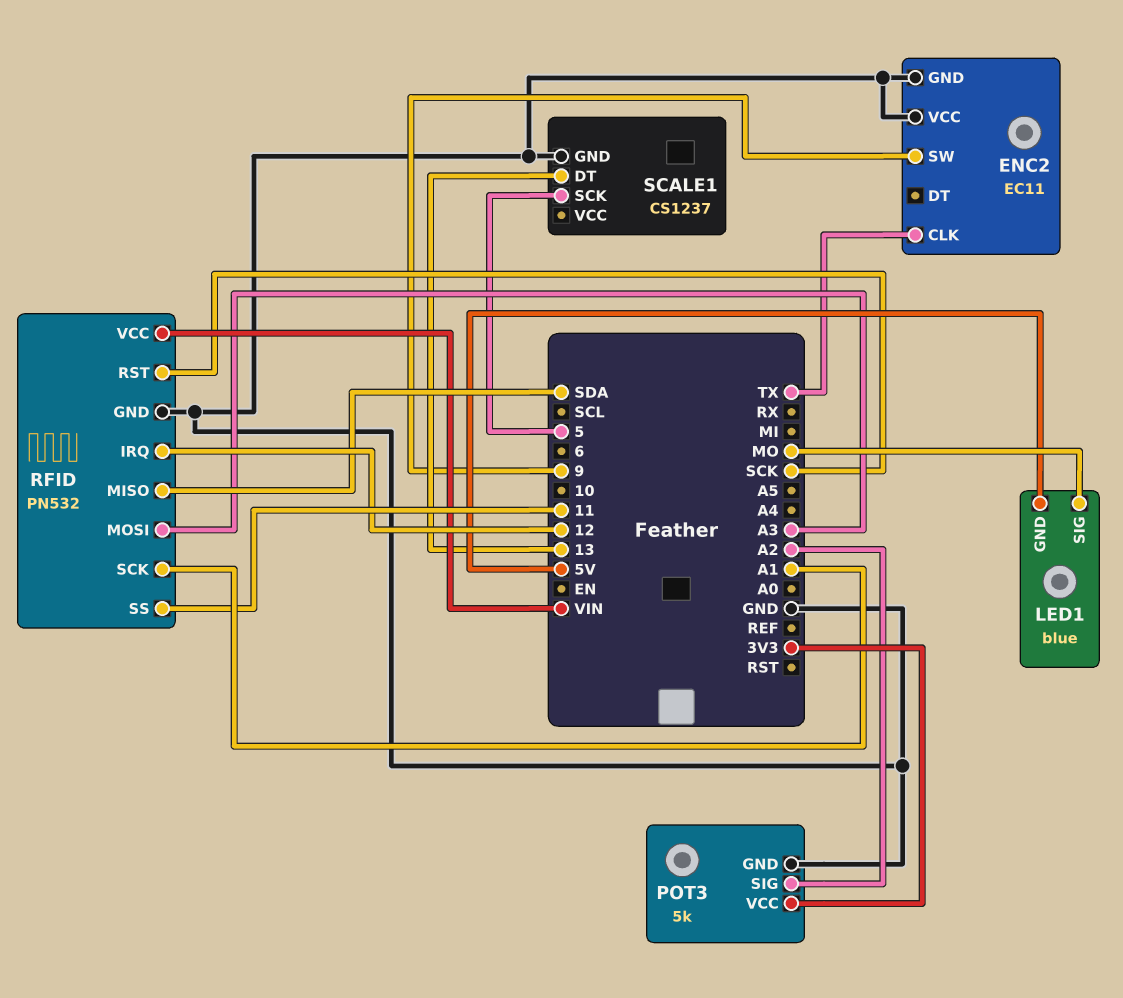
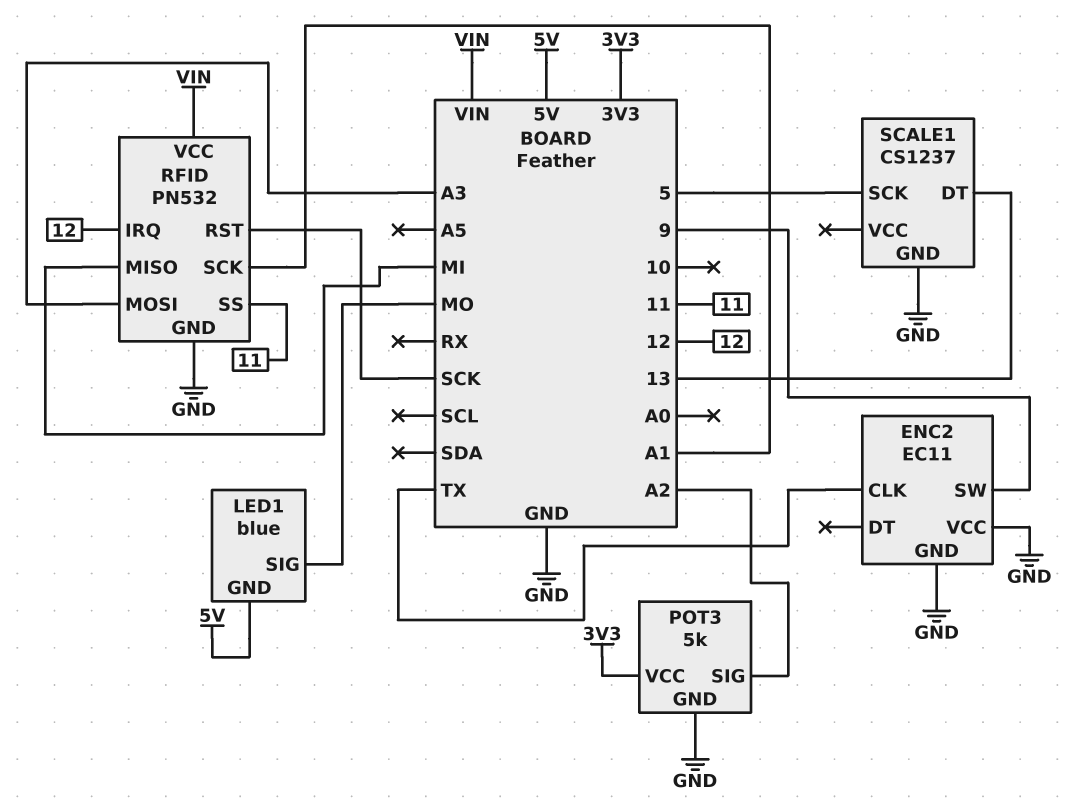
RFID pin MISO: SDA -> MI

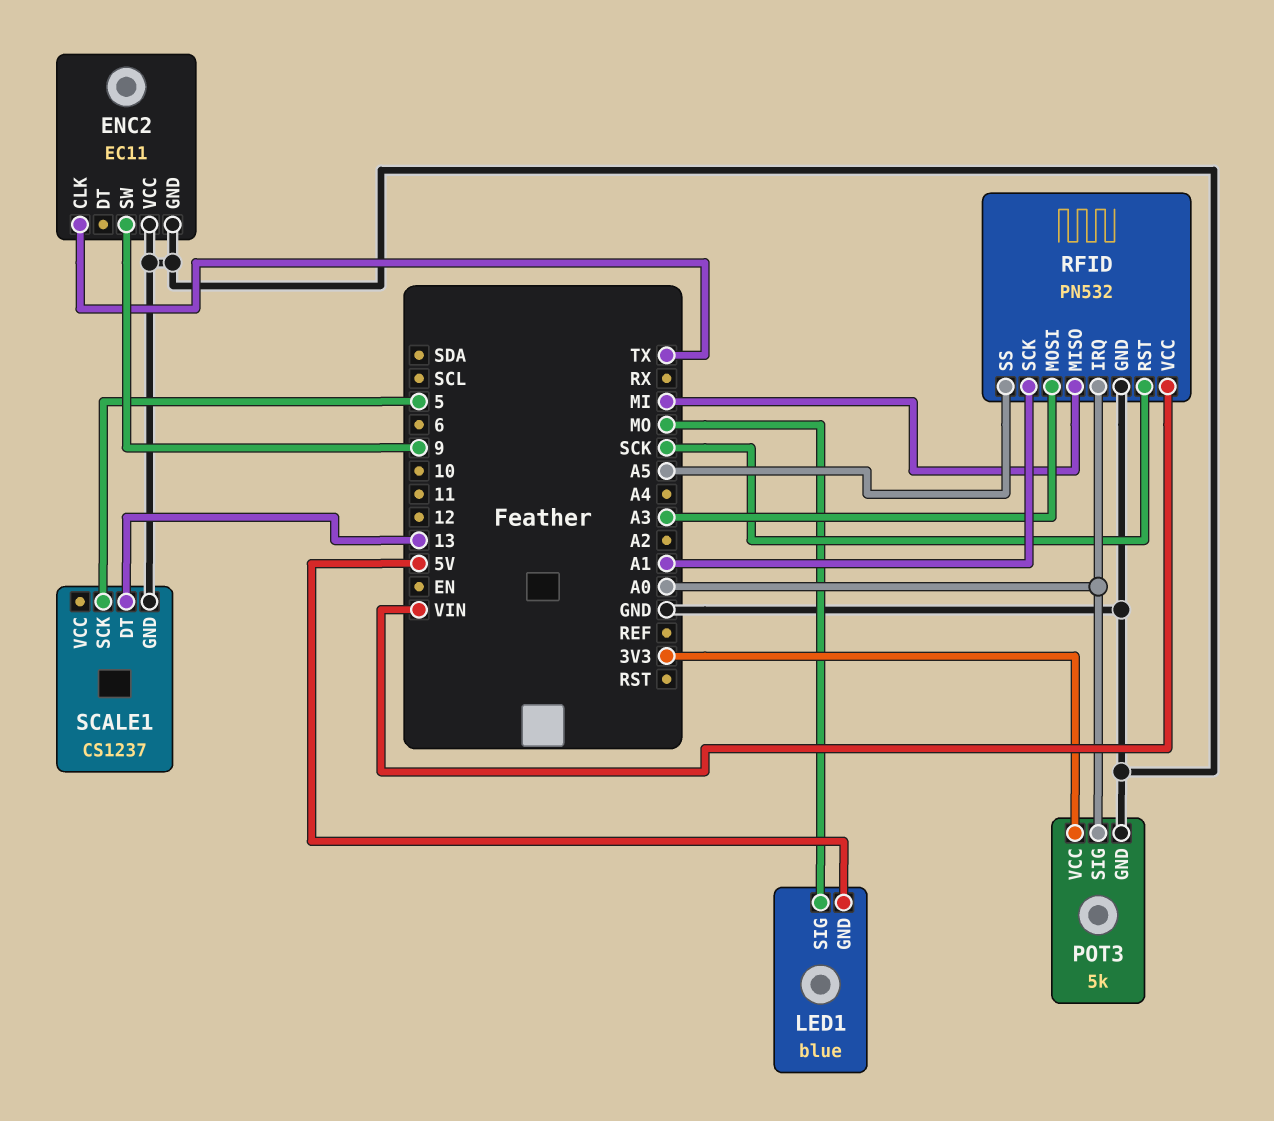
POT3 pin SIG: A2 -> A0
RFID pin IRQ: 12 -> A0
RFID pin SS: 11 -> A5

